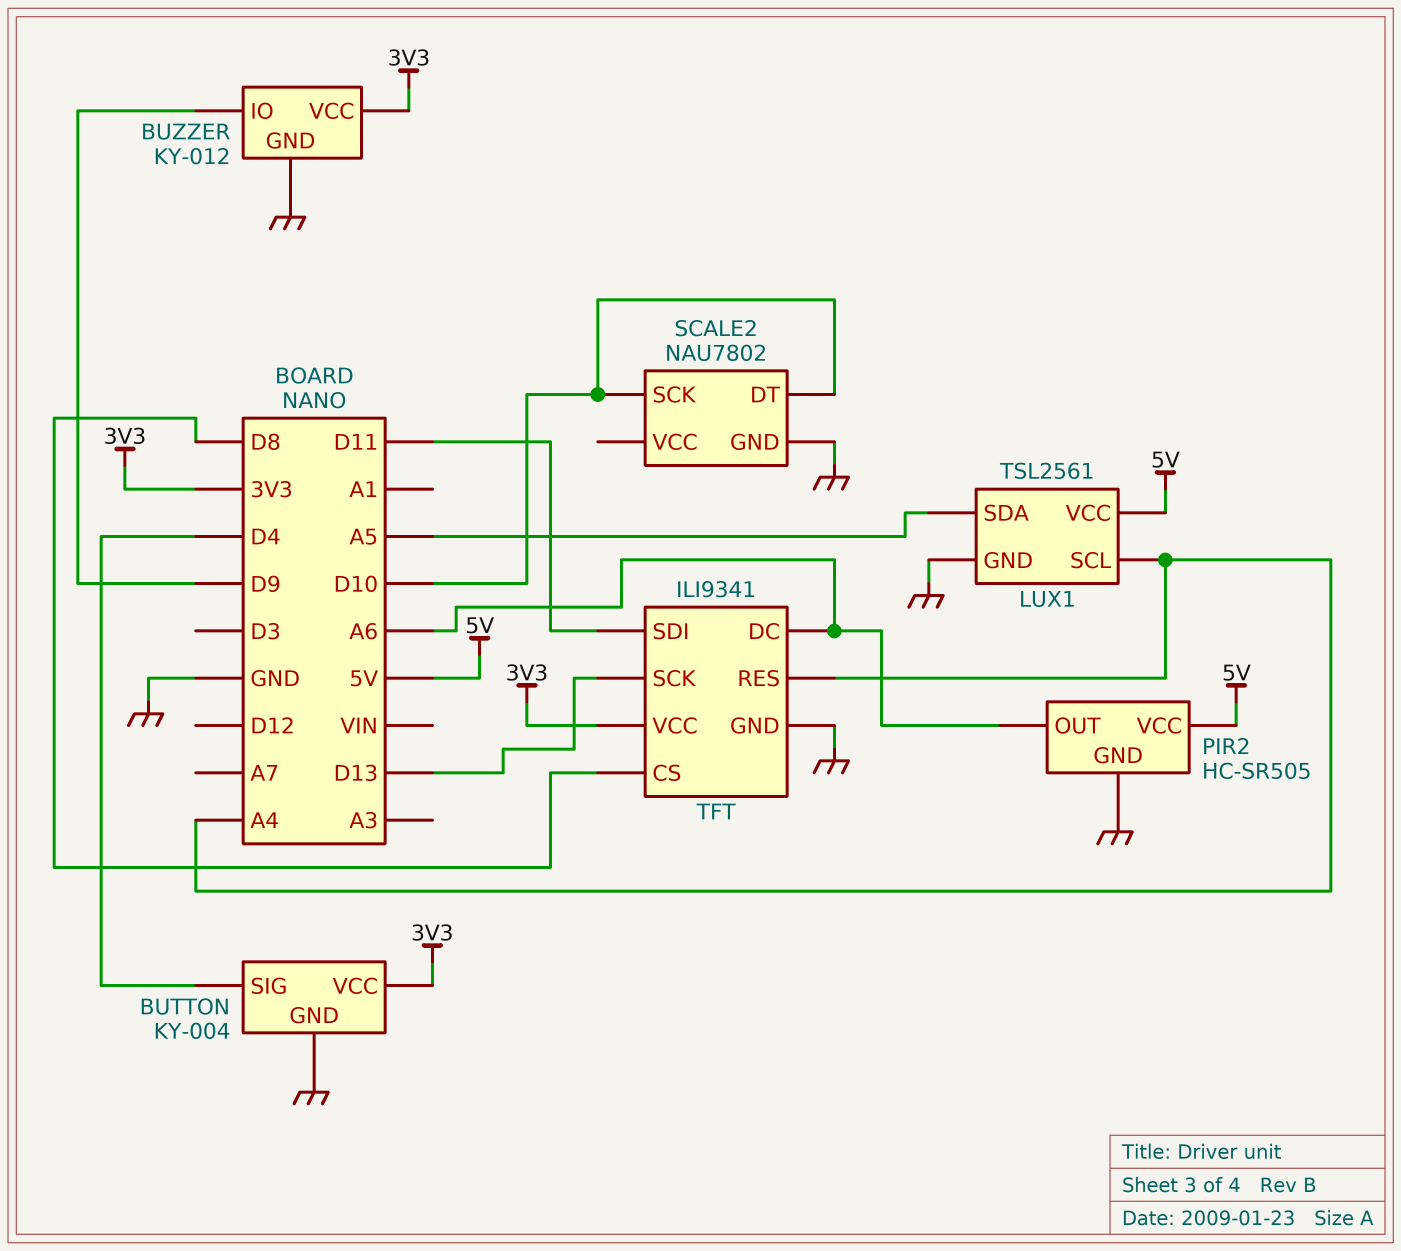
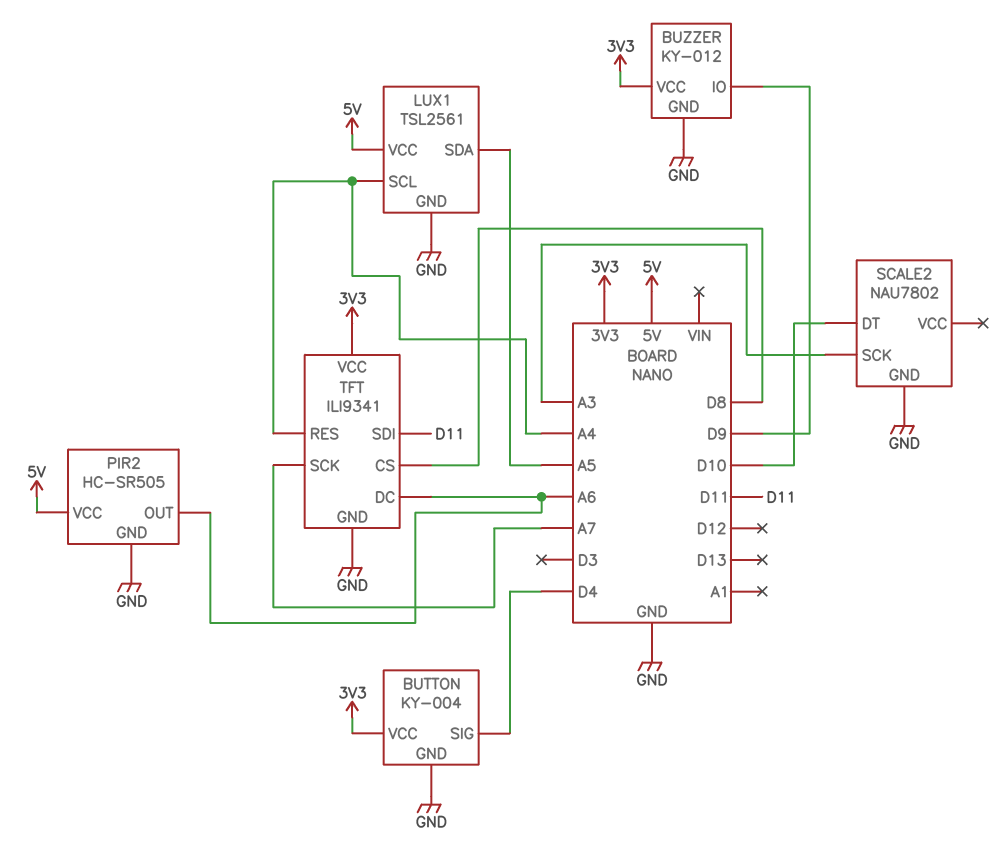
SCALE2 pin SCK: D10 -> A3
TFT pin SCK: D13 -> A7

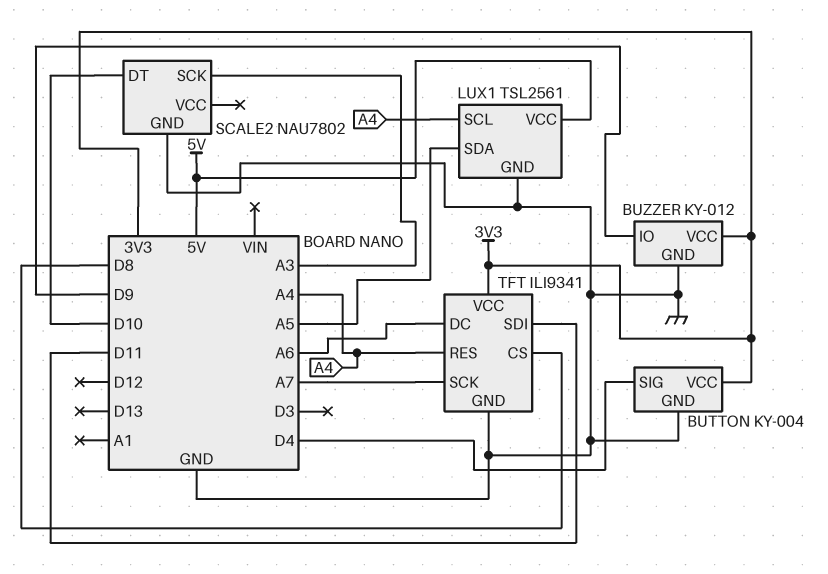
PIR2: HC-SR505 -> none
PIR2 pin GND: GND -> none
PIR2 pin OUT: A6 -> none
PIR2 pin VCC: 5V -> none

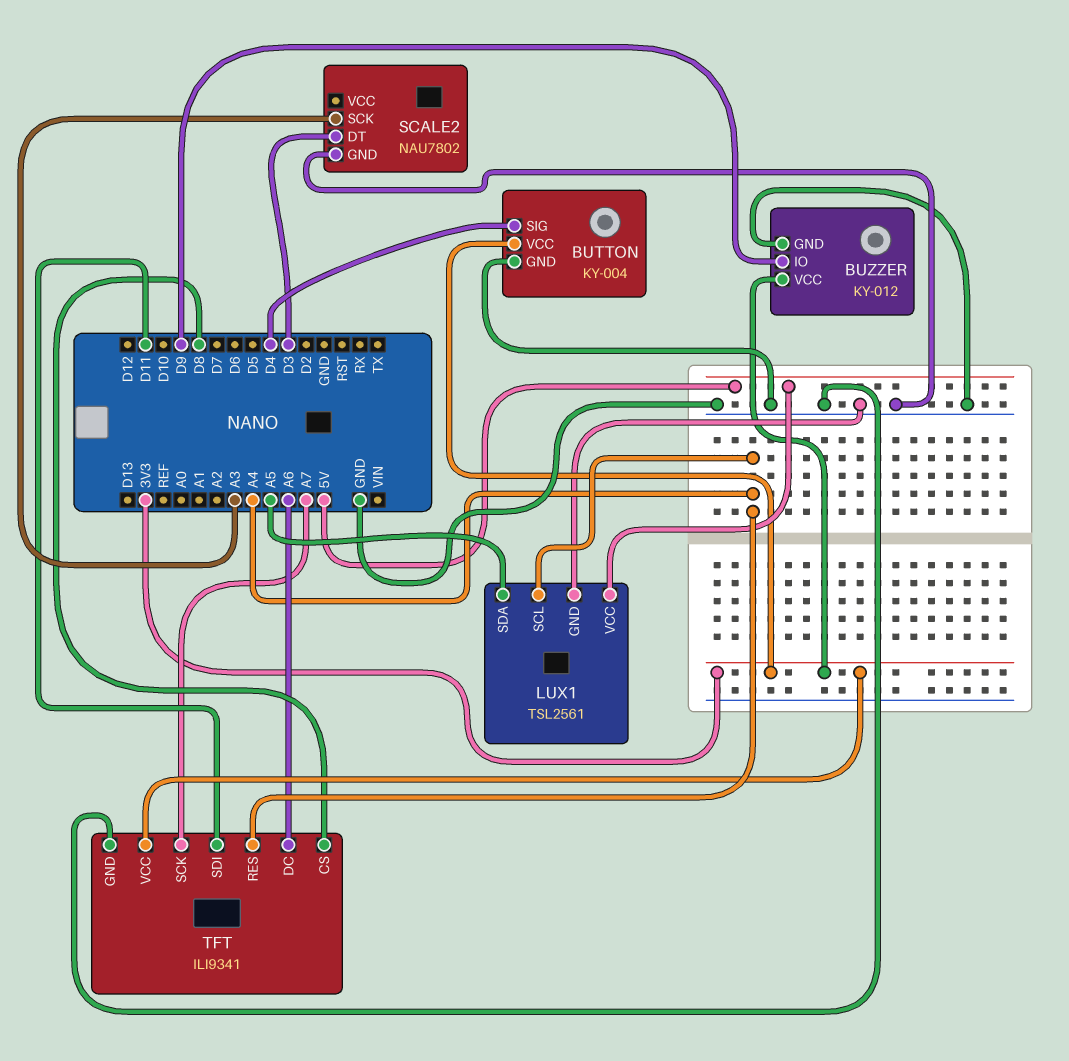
SCALE2 pin DT: D10 -> D3

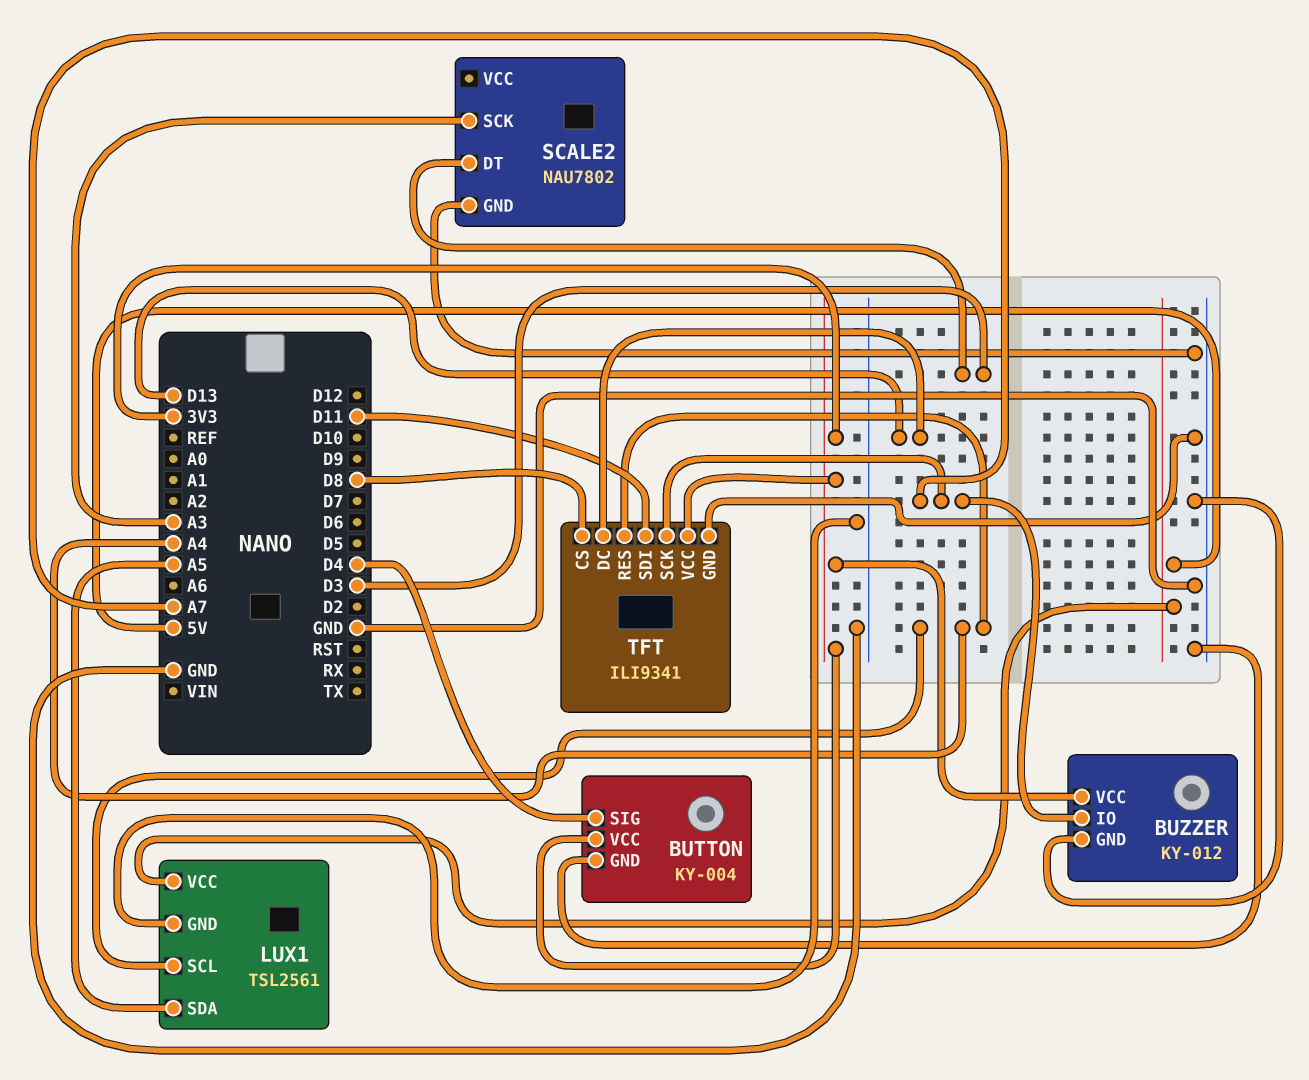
BUZZER pin IO: D9 -> A7
TFT pin DC: A6 -> D13

